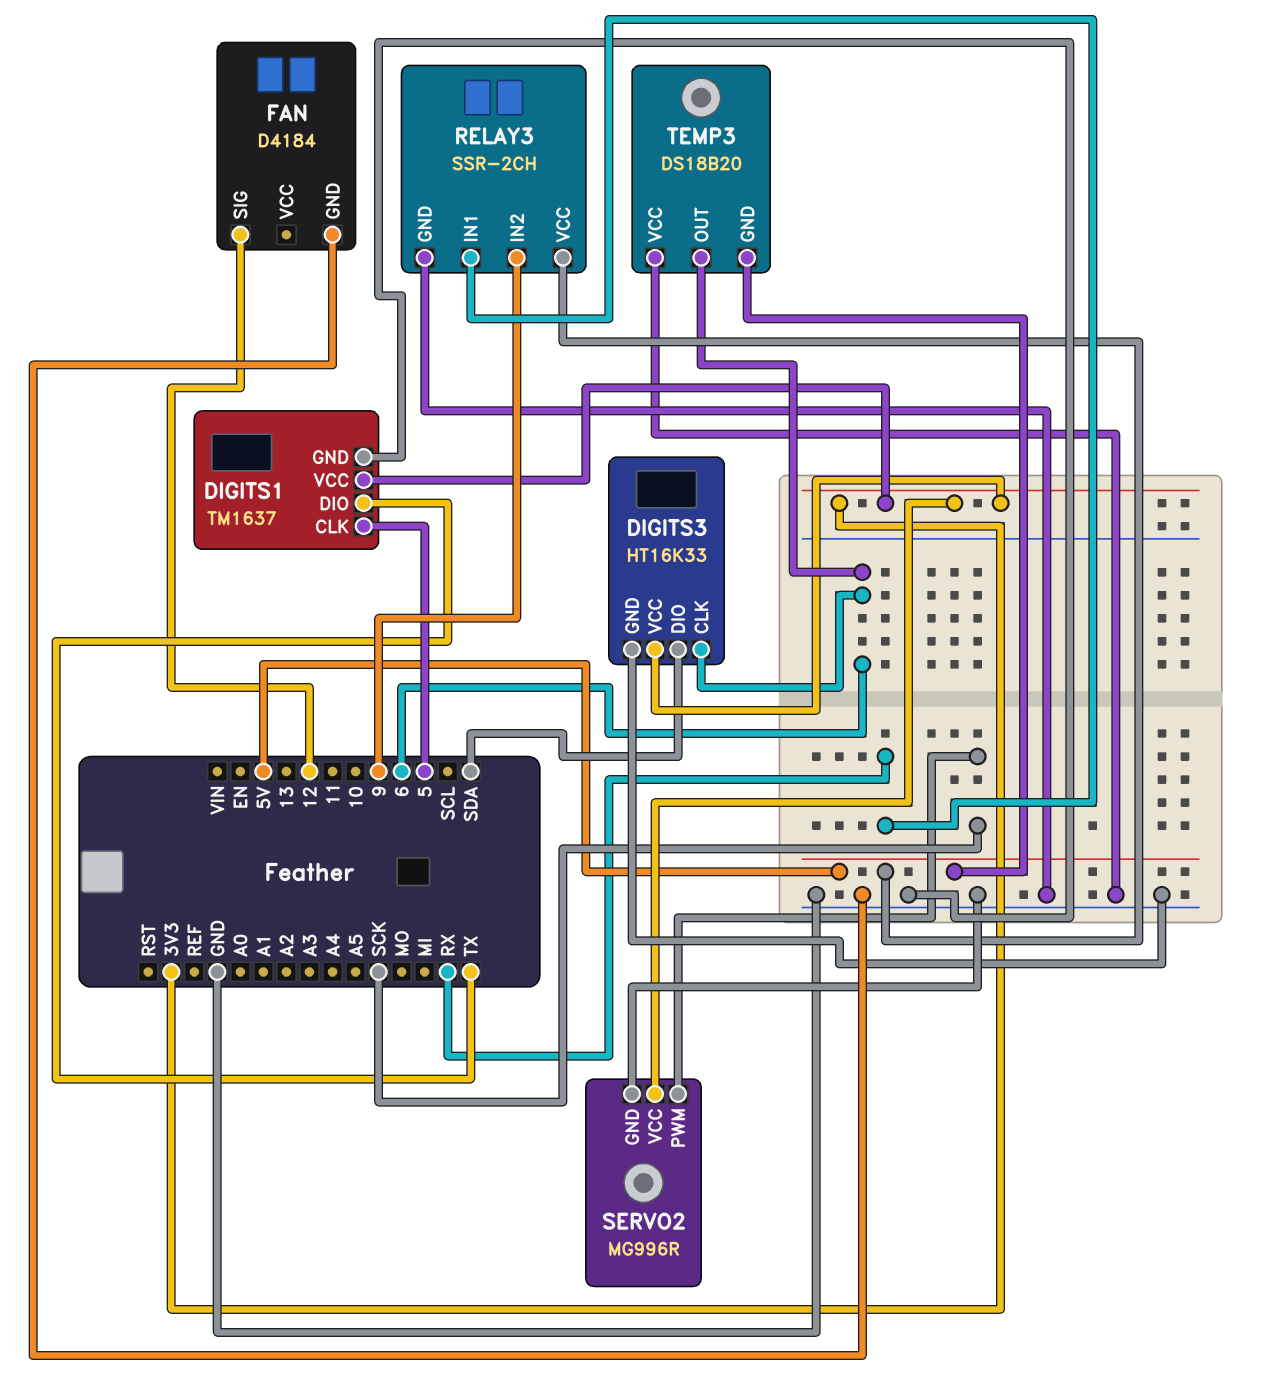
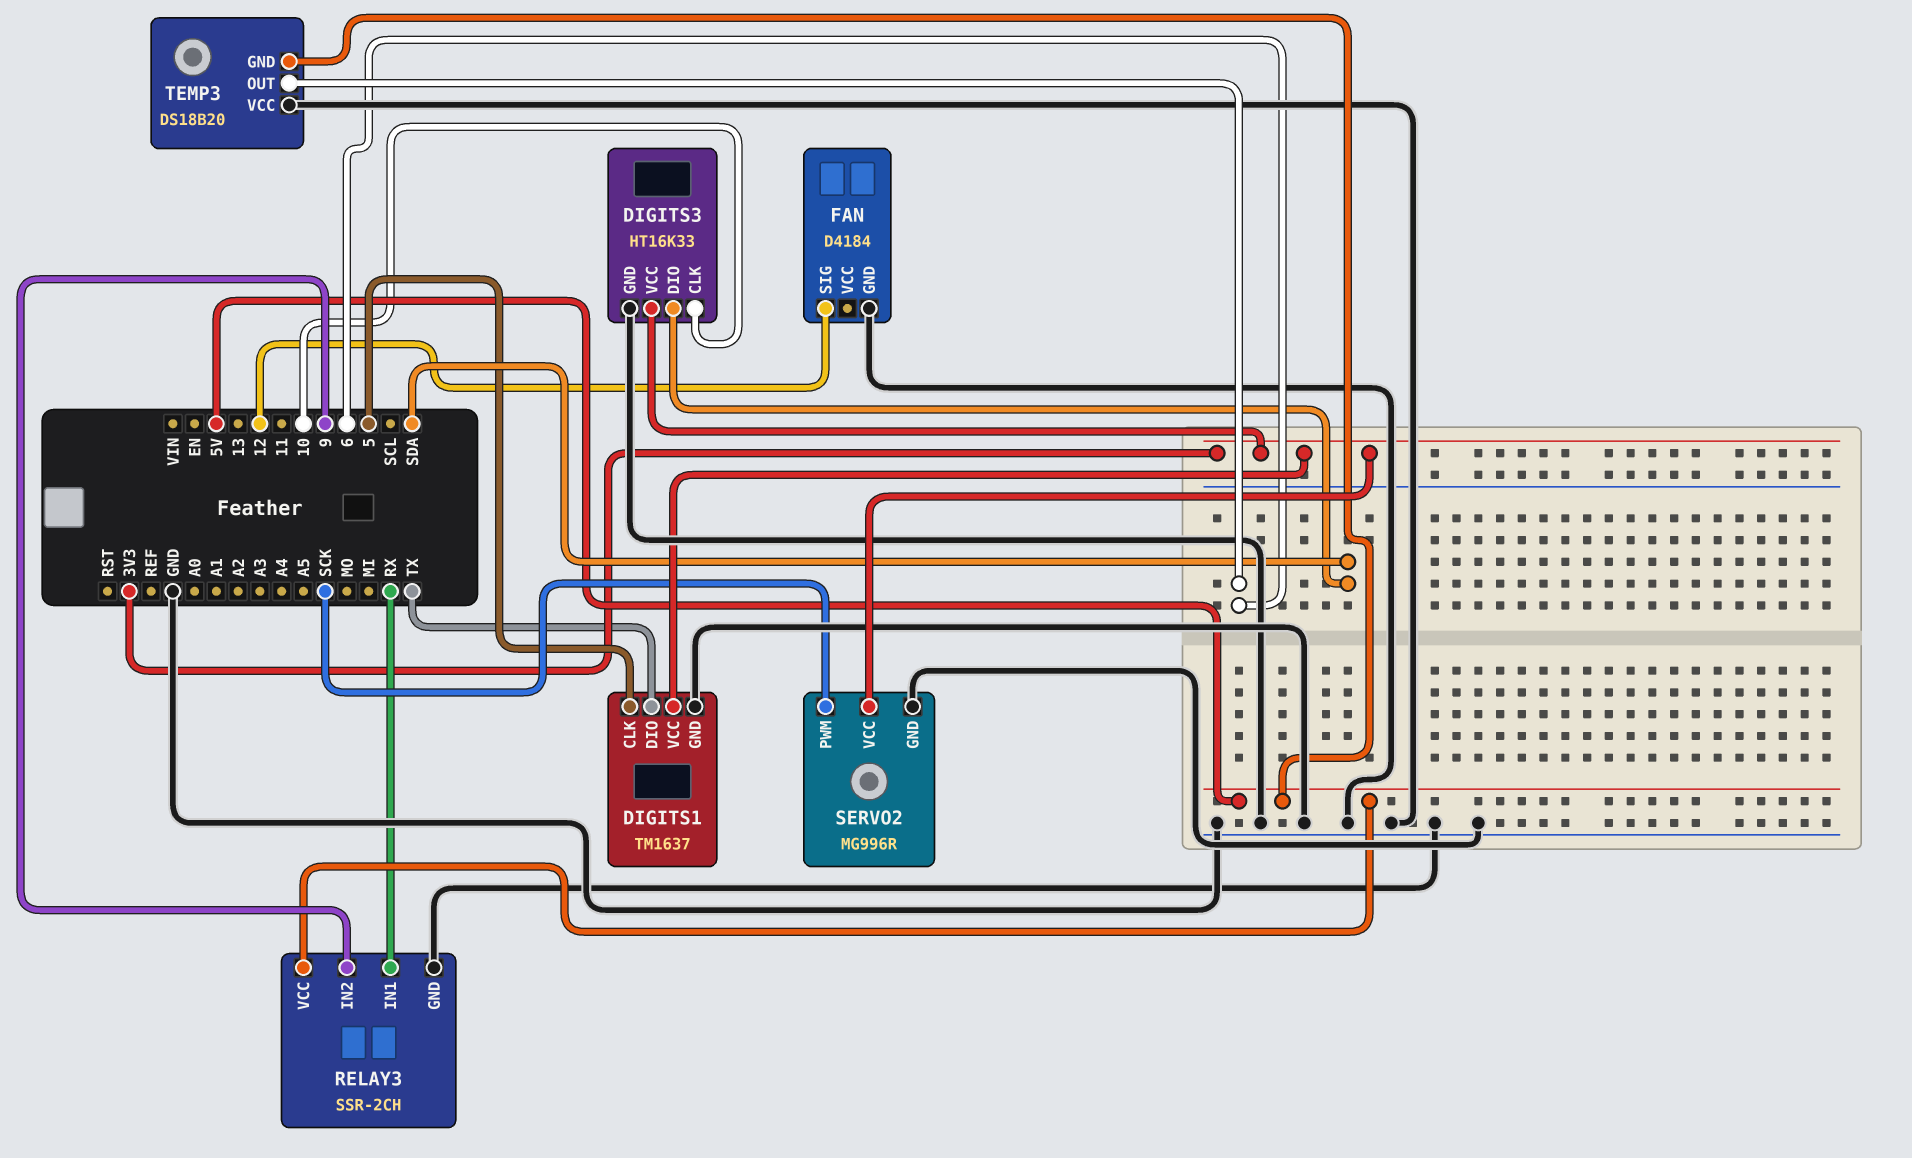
DIGITS3 pin CLK: 6 -> 10

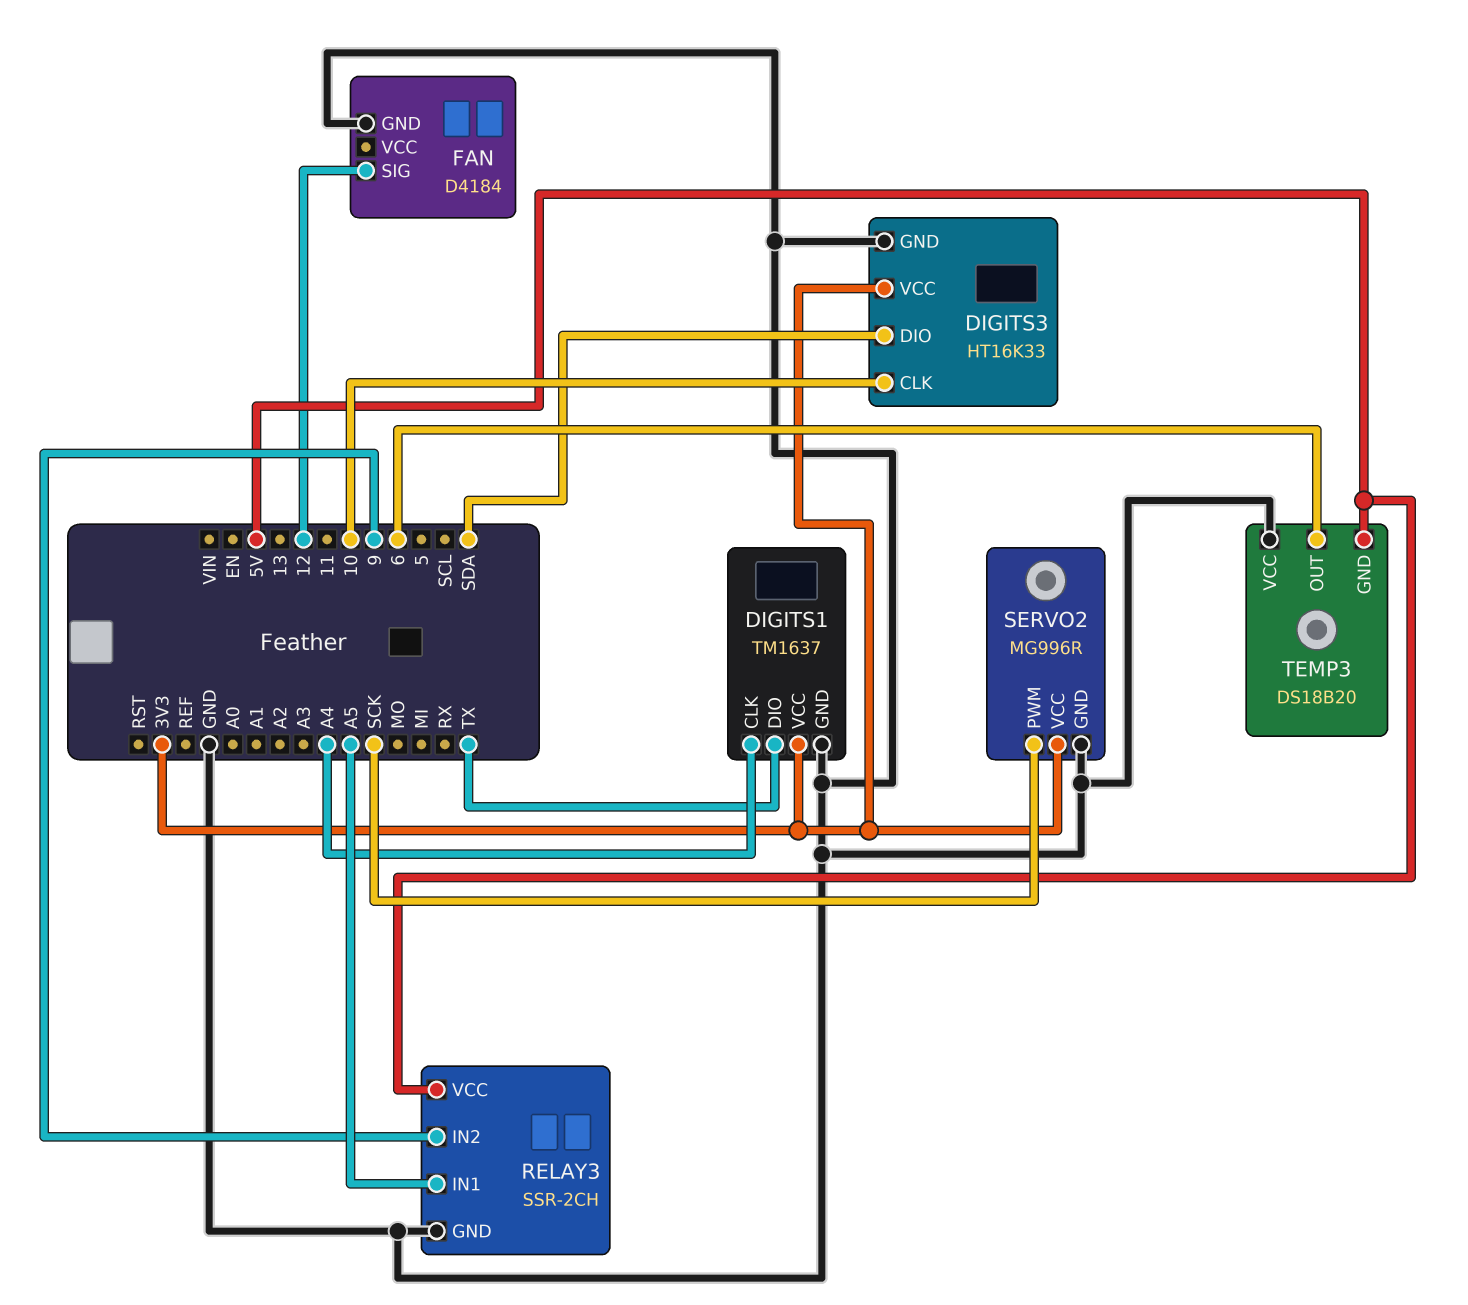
DIGITS1 pin CLK: 5 -> A4
RELAY3 pin IN1: RX -> A5

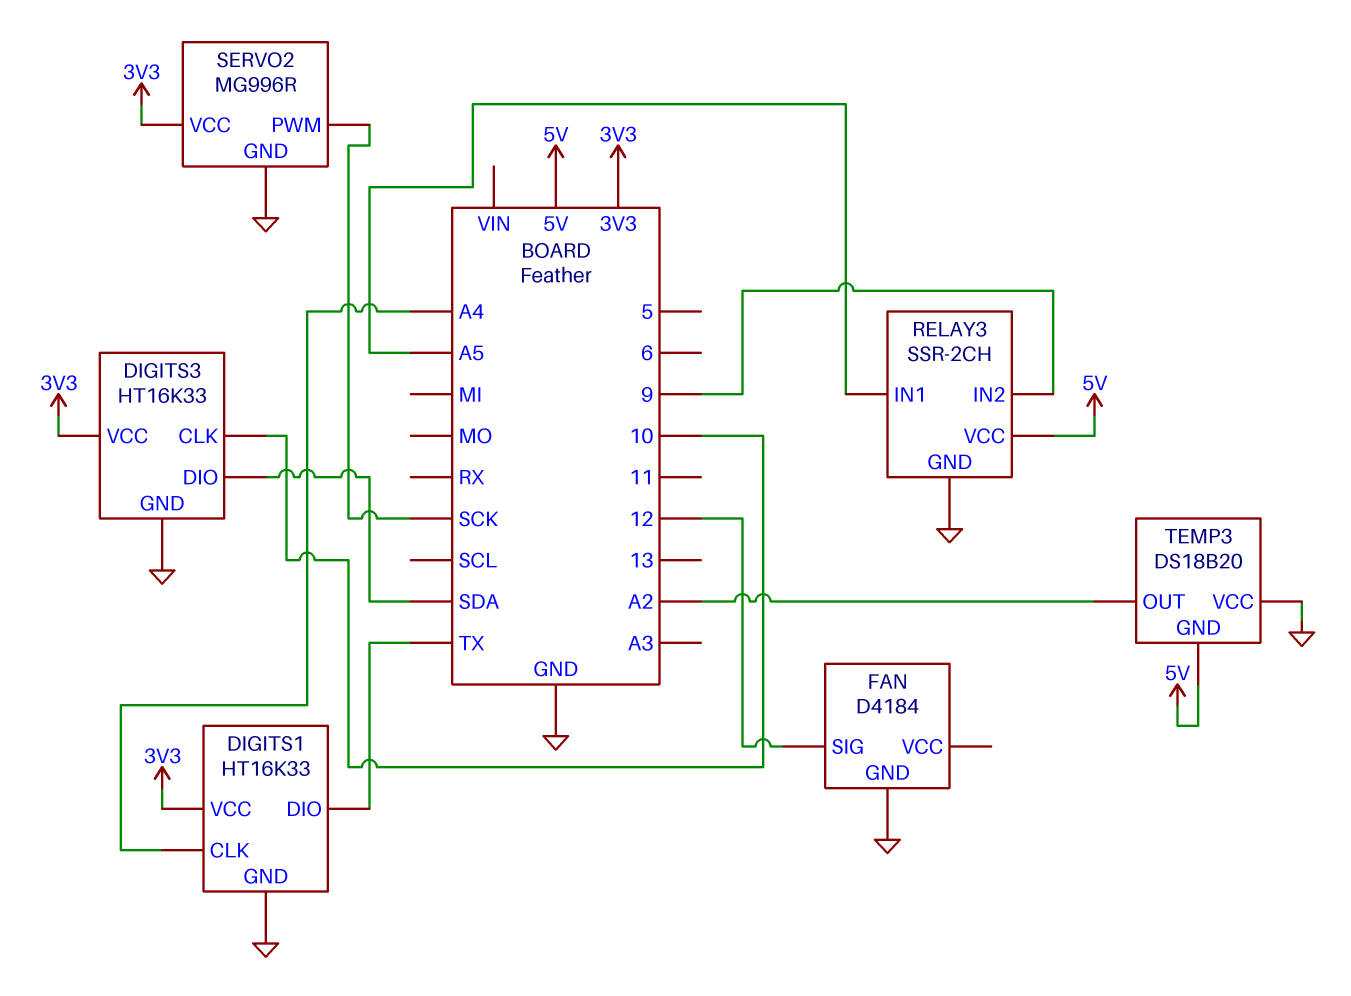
DIGITS1: TM1637 -> HT16K33
TEMP3 pin OUT: 6 -> A2

